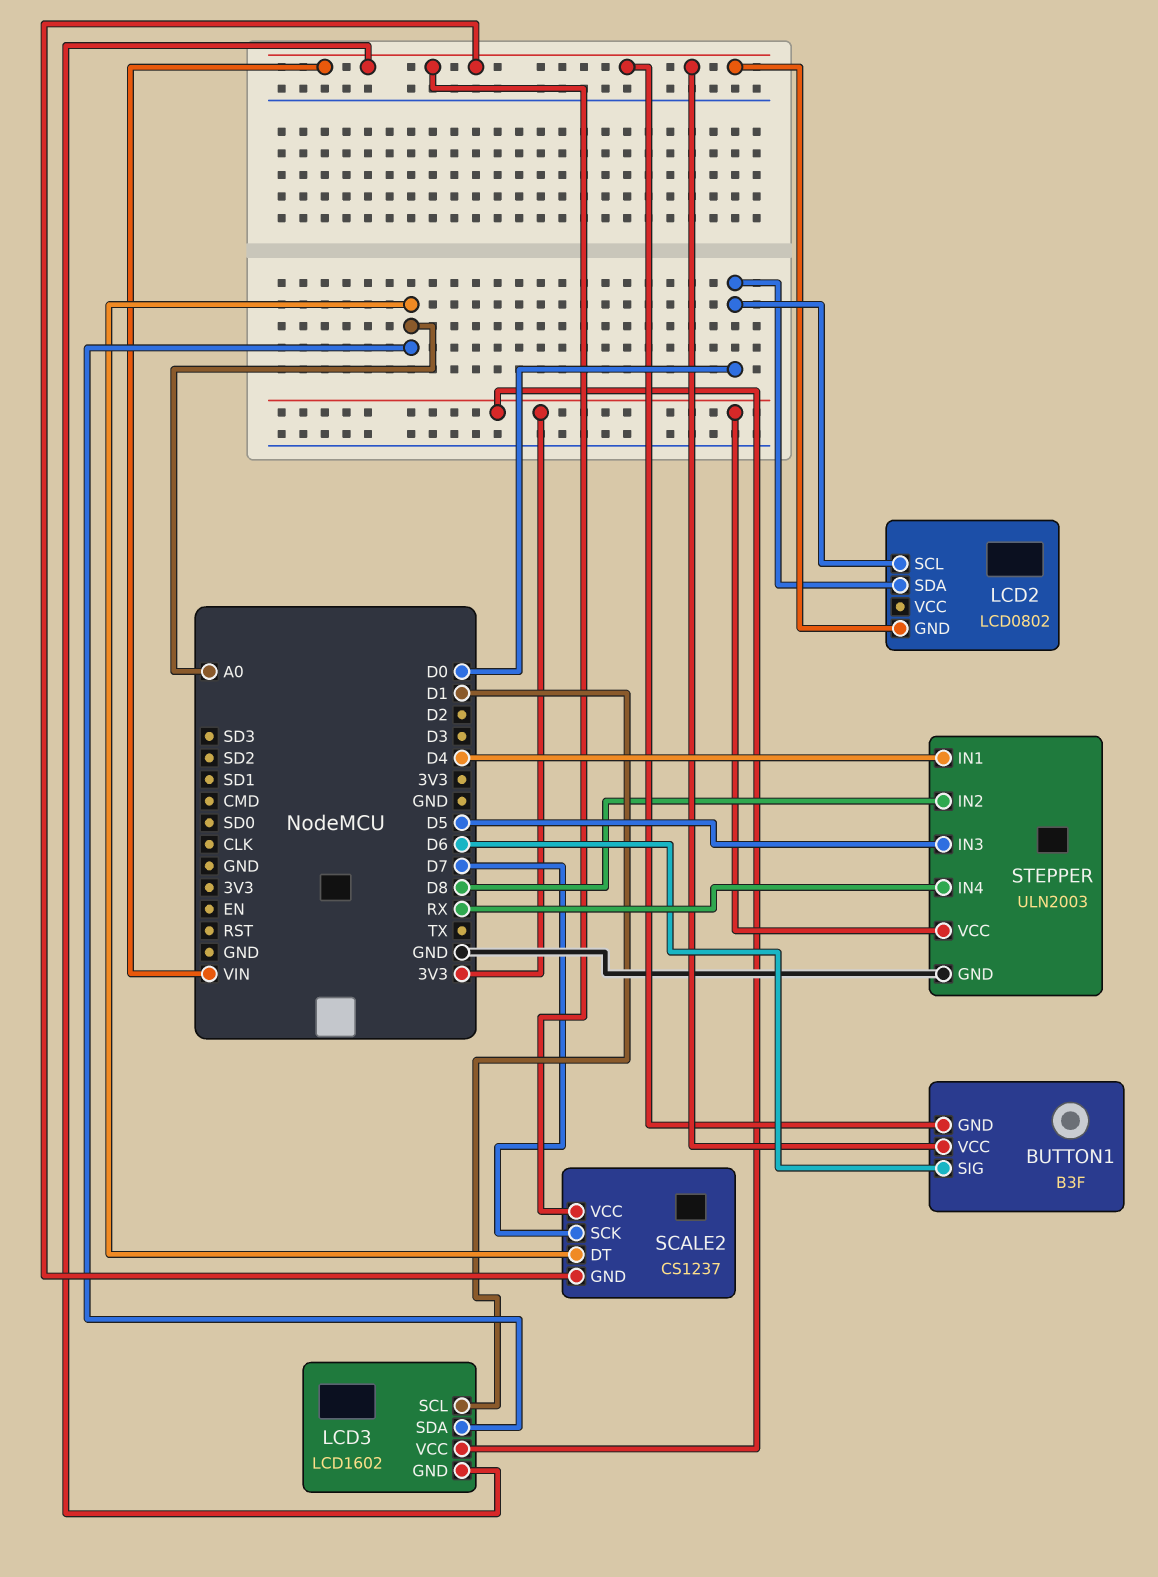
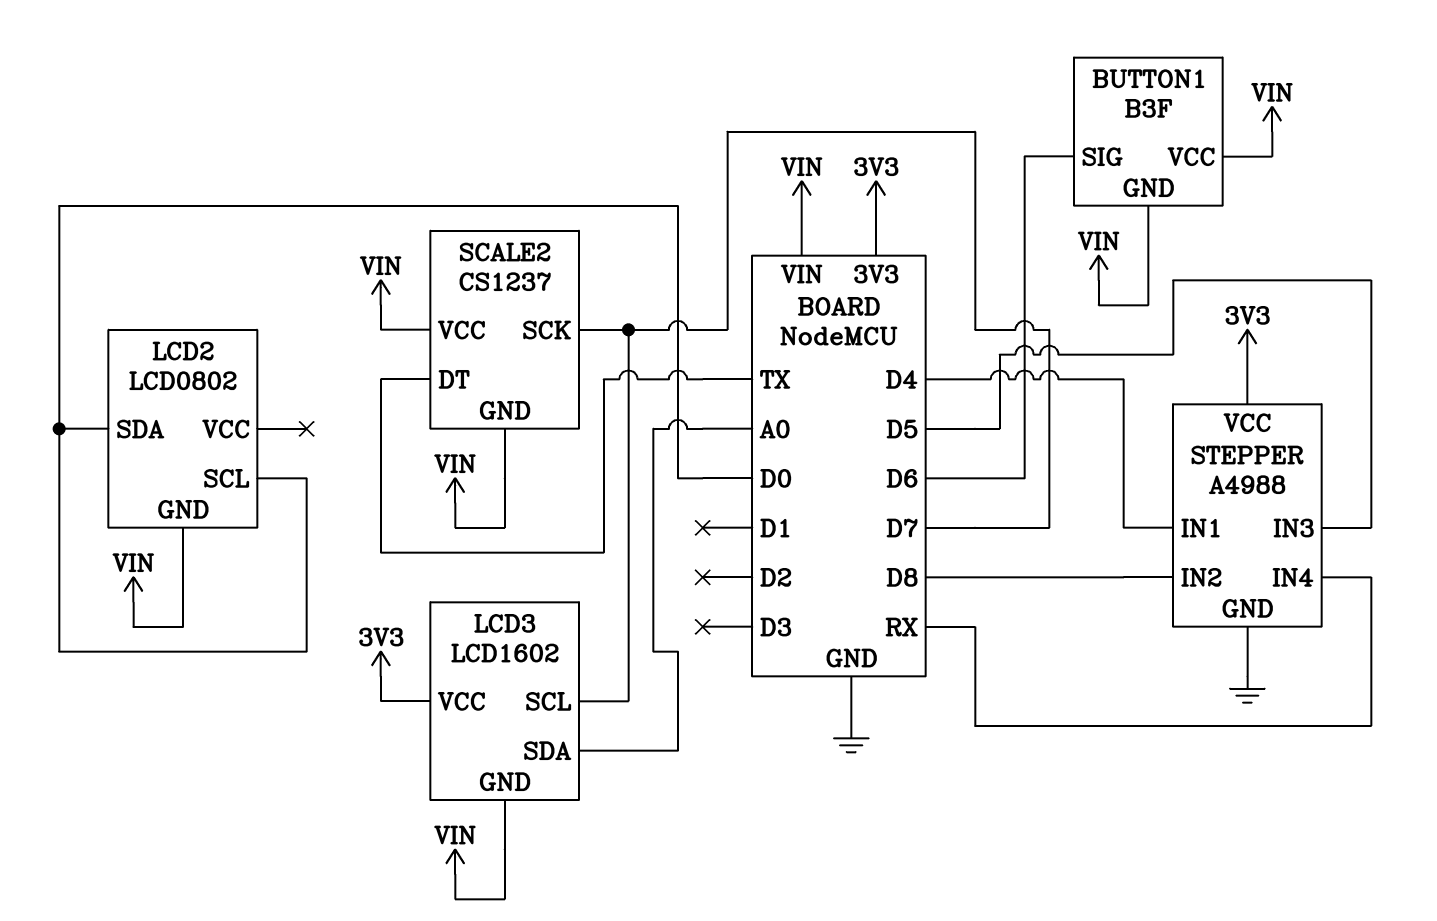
LCD3 pin SCL: D1 -> D7
SCALE2 pin DT: A0 -> TX
STEPPER: ULN2003 -> A4988

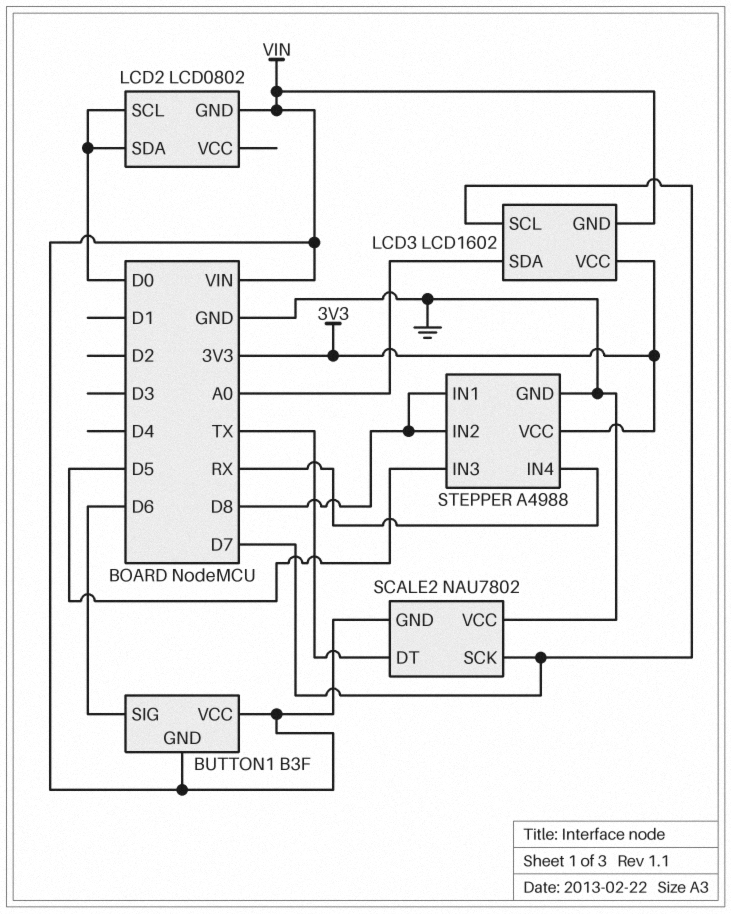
SCALE2: CS1237 -> NAU7802
SCALE2 pin VCC: VIN -> GND
STEPPER pin IN1: D4 -> D8

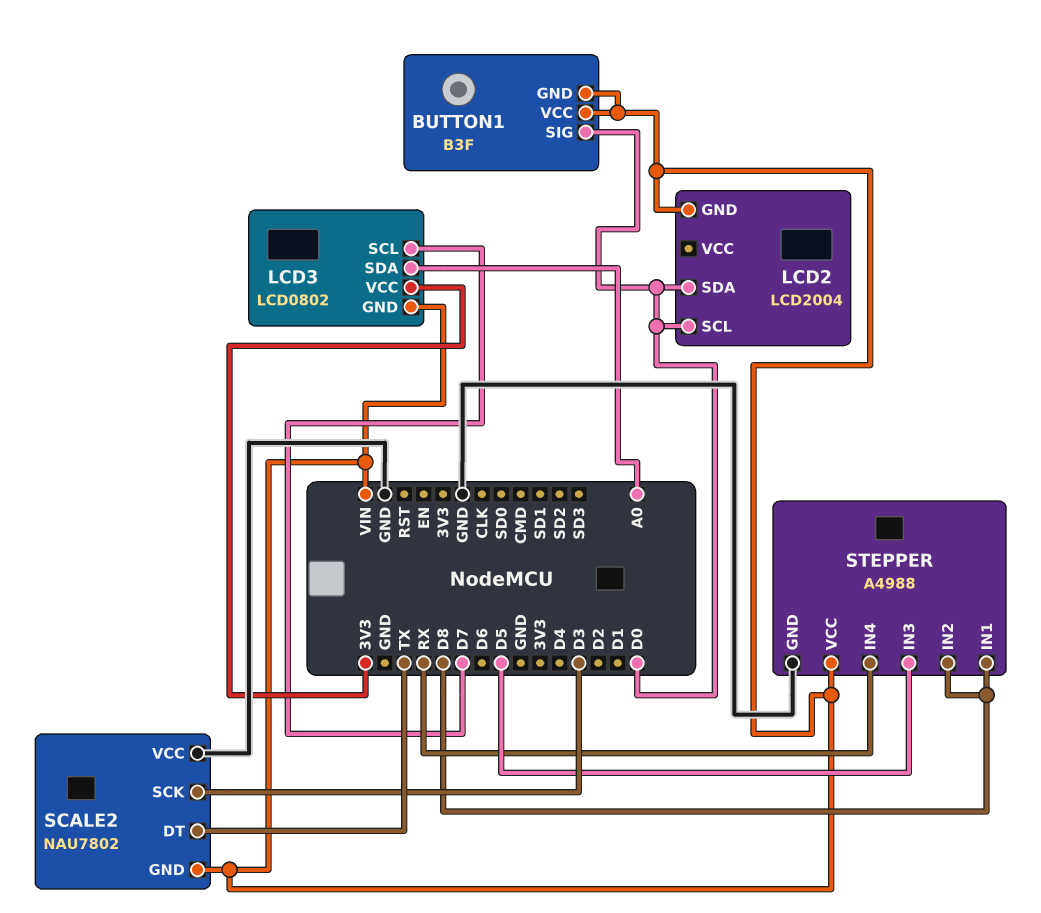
BUTTON1 pin SIG: D6 -> D0
LCD2: LCD0802 -> LCD2004
LCD3: LCD1602 -> LCD0802
SCALE2 pin SCK: D7 -> D3
STEPPER pin VCC: 3V3 -> VIN

